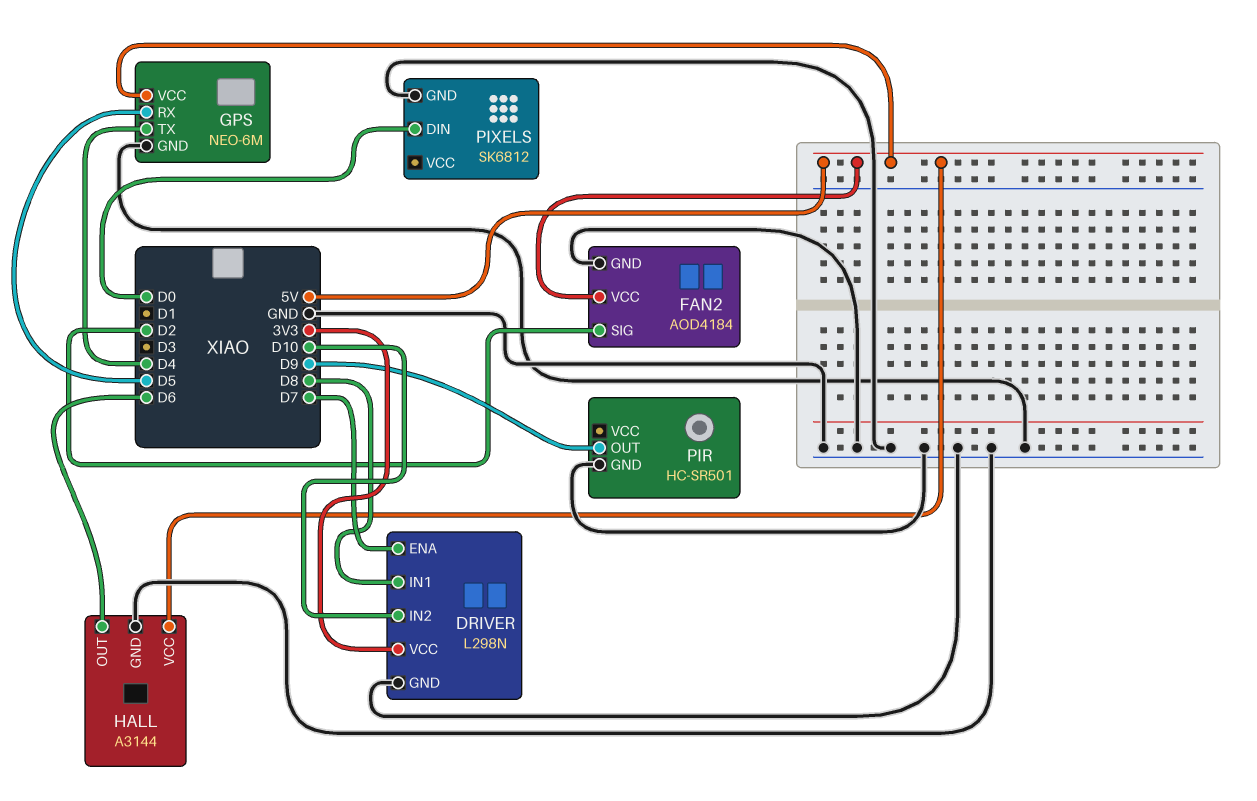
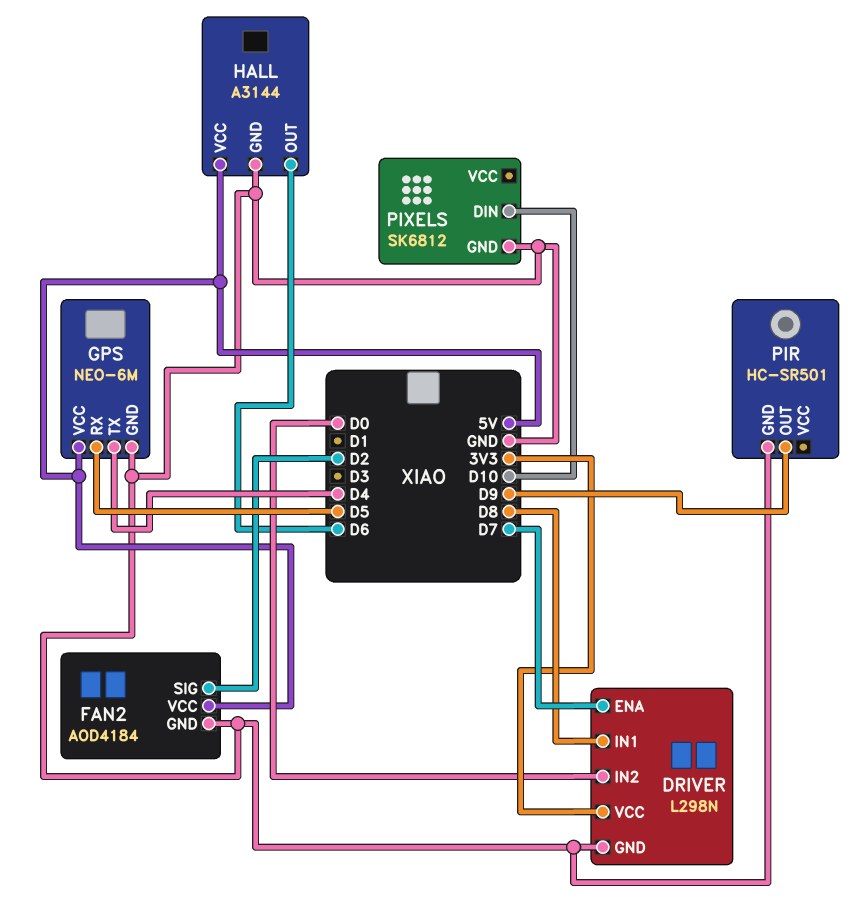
DRIVER pin IN2: D10 -> D0
PIXELS pin DIN: D0 -> D10

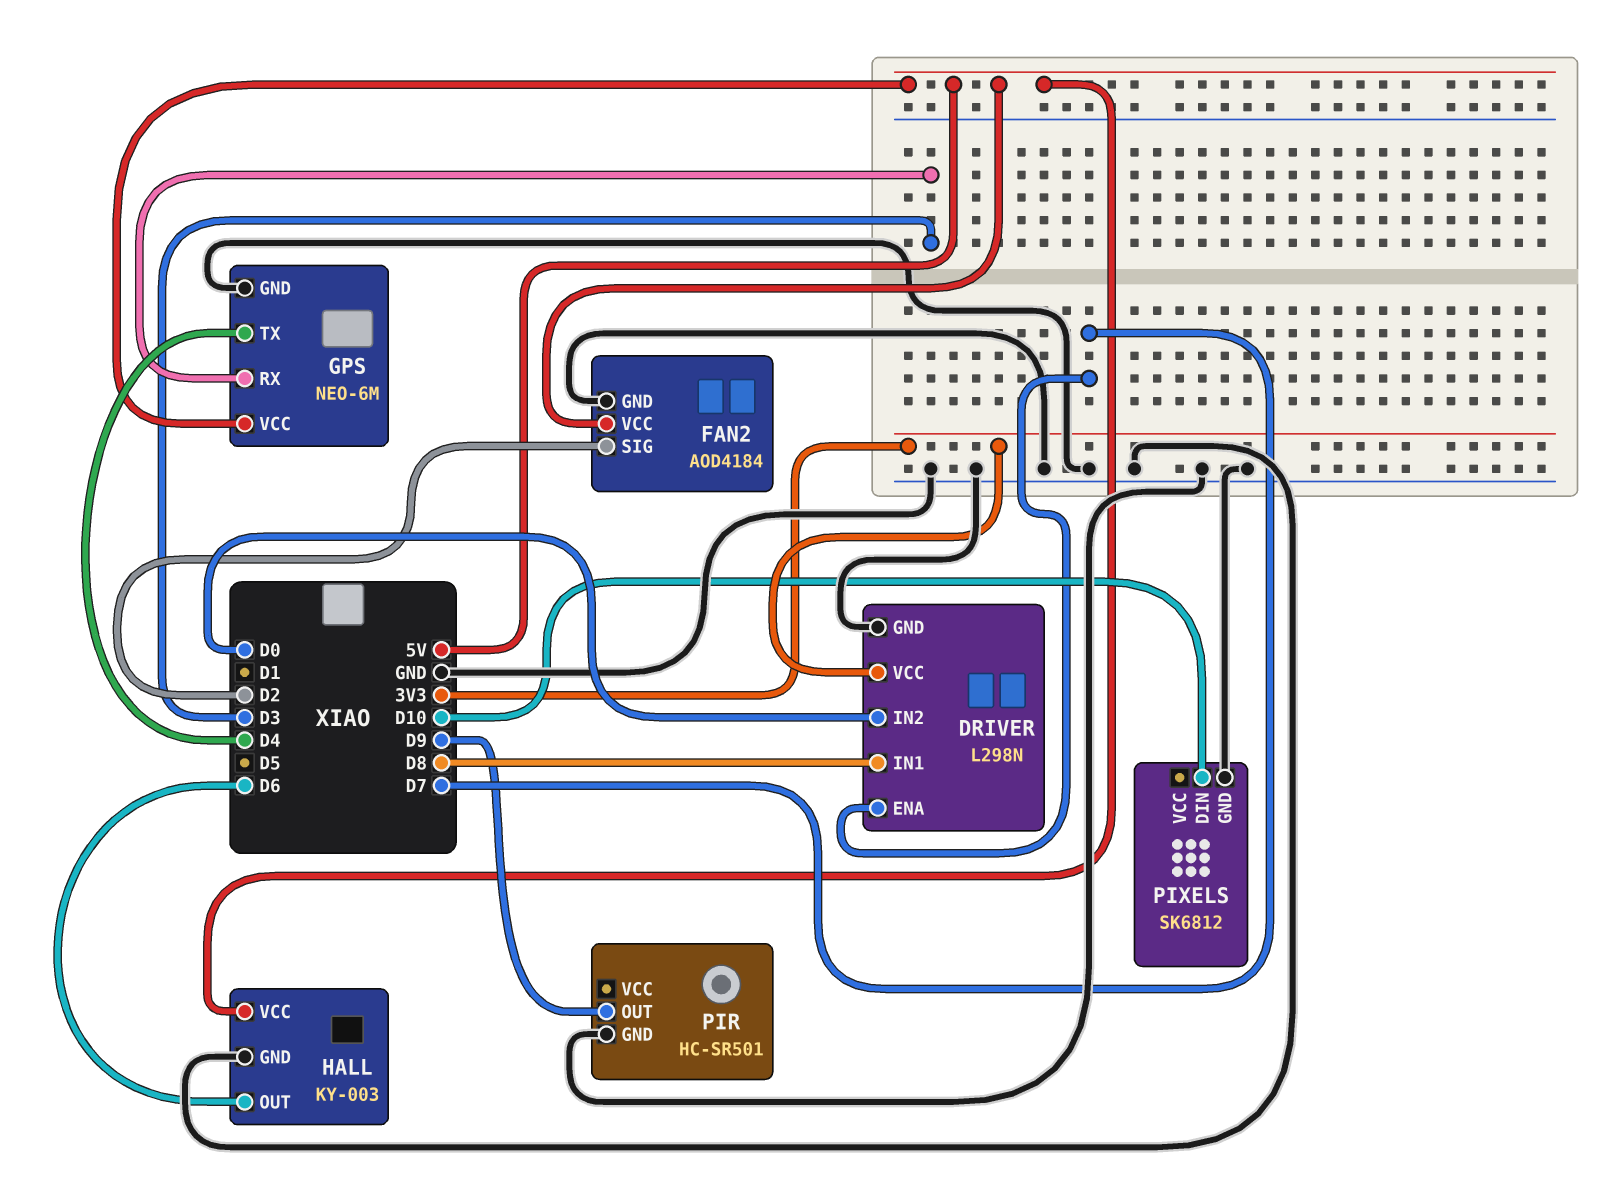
GPS pin RX: D5 -> D3
HALL: A3144 -> KY-003

